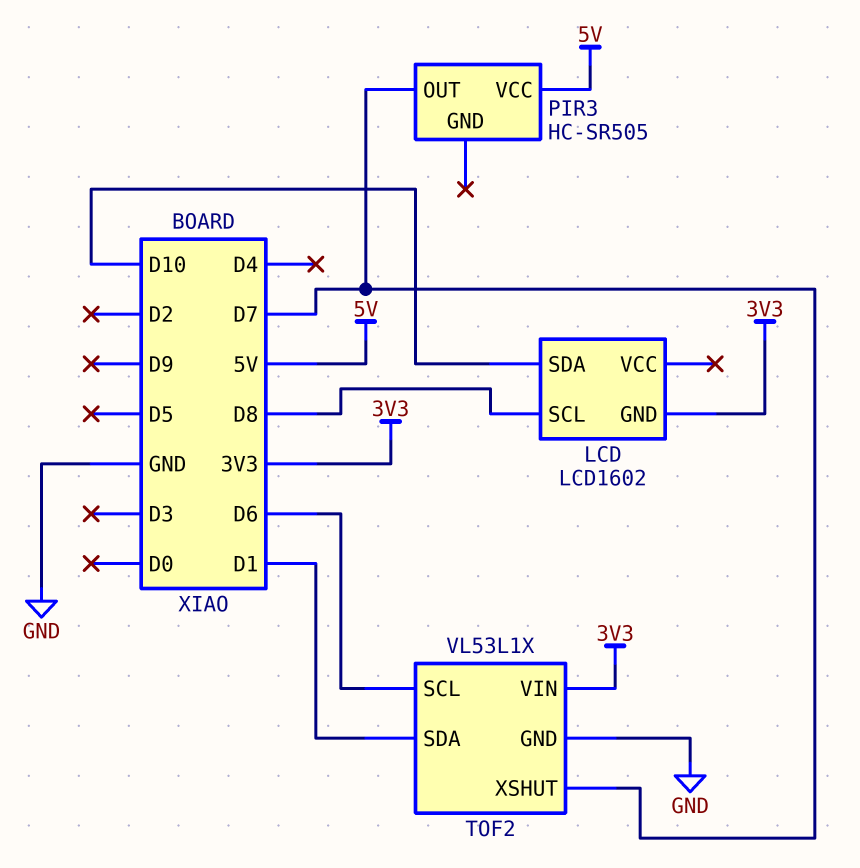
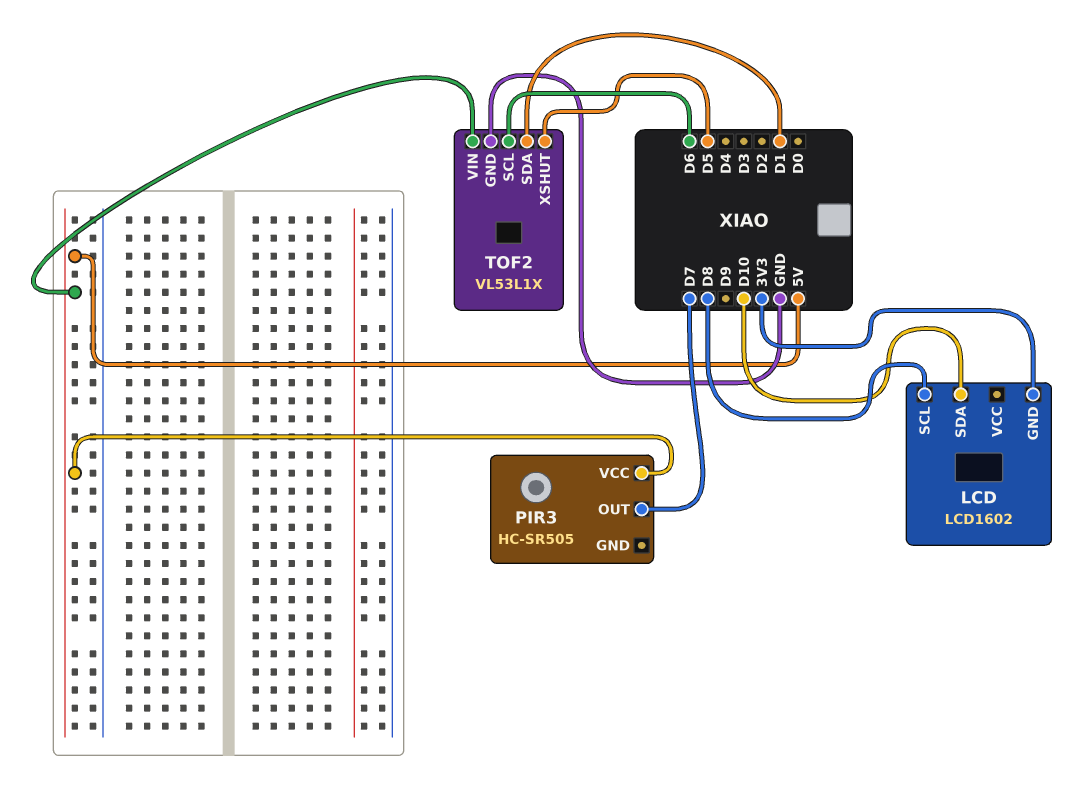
TOF2 pin VIN: 3V3 -> 5V
TOF2 pin XSHUT: D7 -> D5

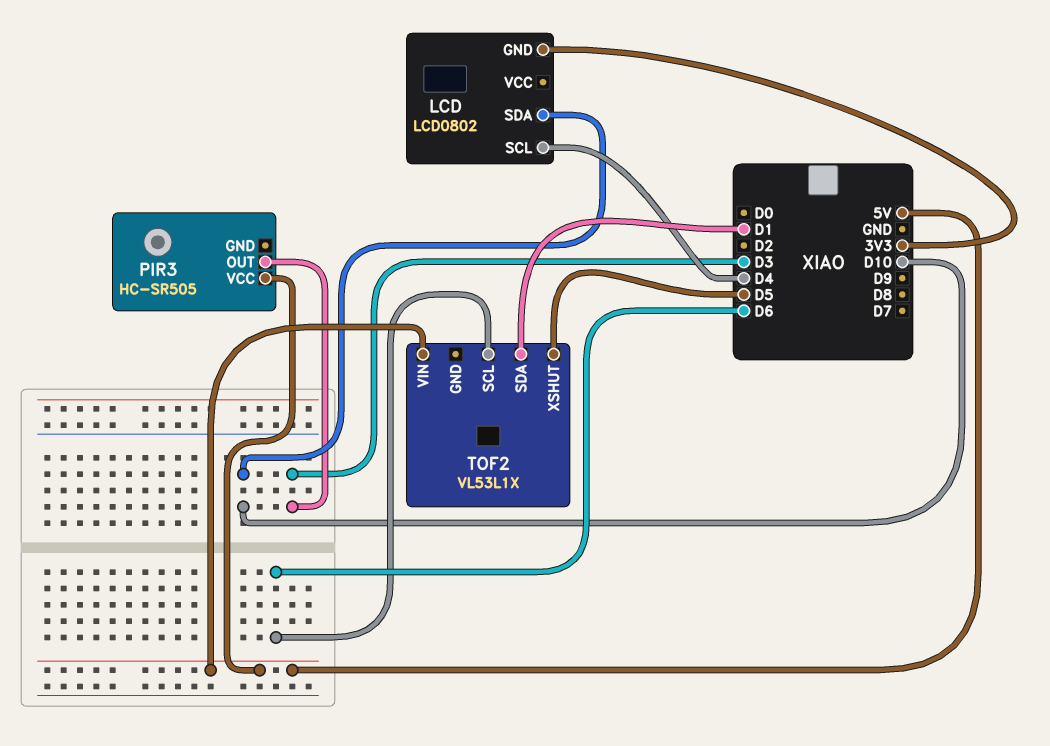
LCD: LCD1602 -> LCD0802
LCD pin SCL: D8 -> D4
PIR3 pin OUT: D7 -> D3
TOF2 pin GND: GND -> none

